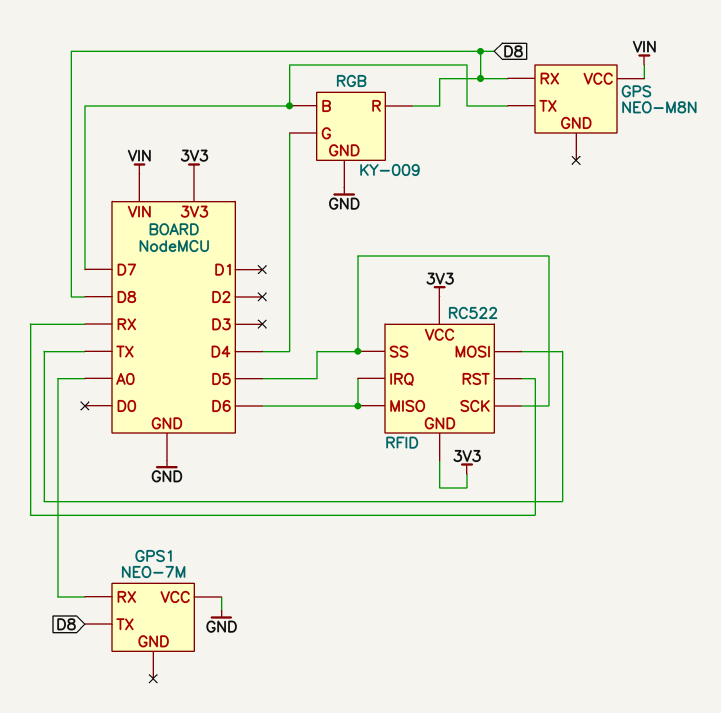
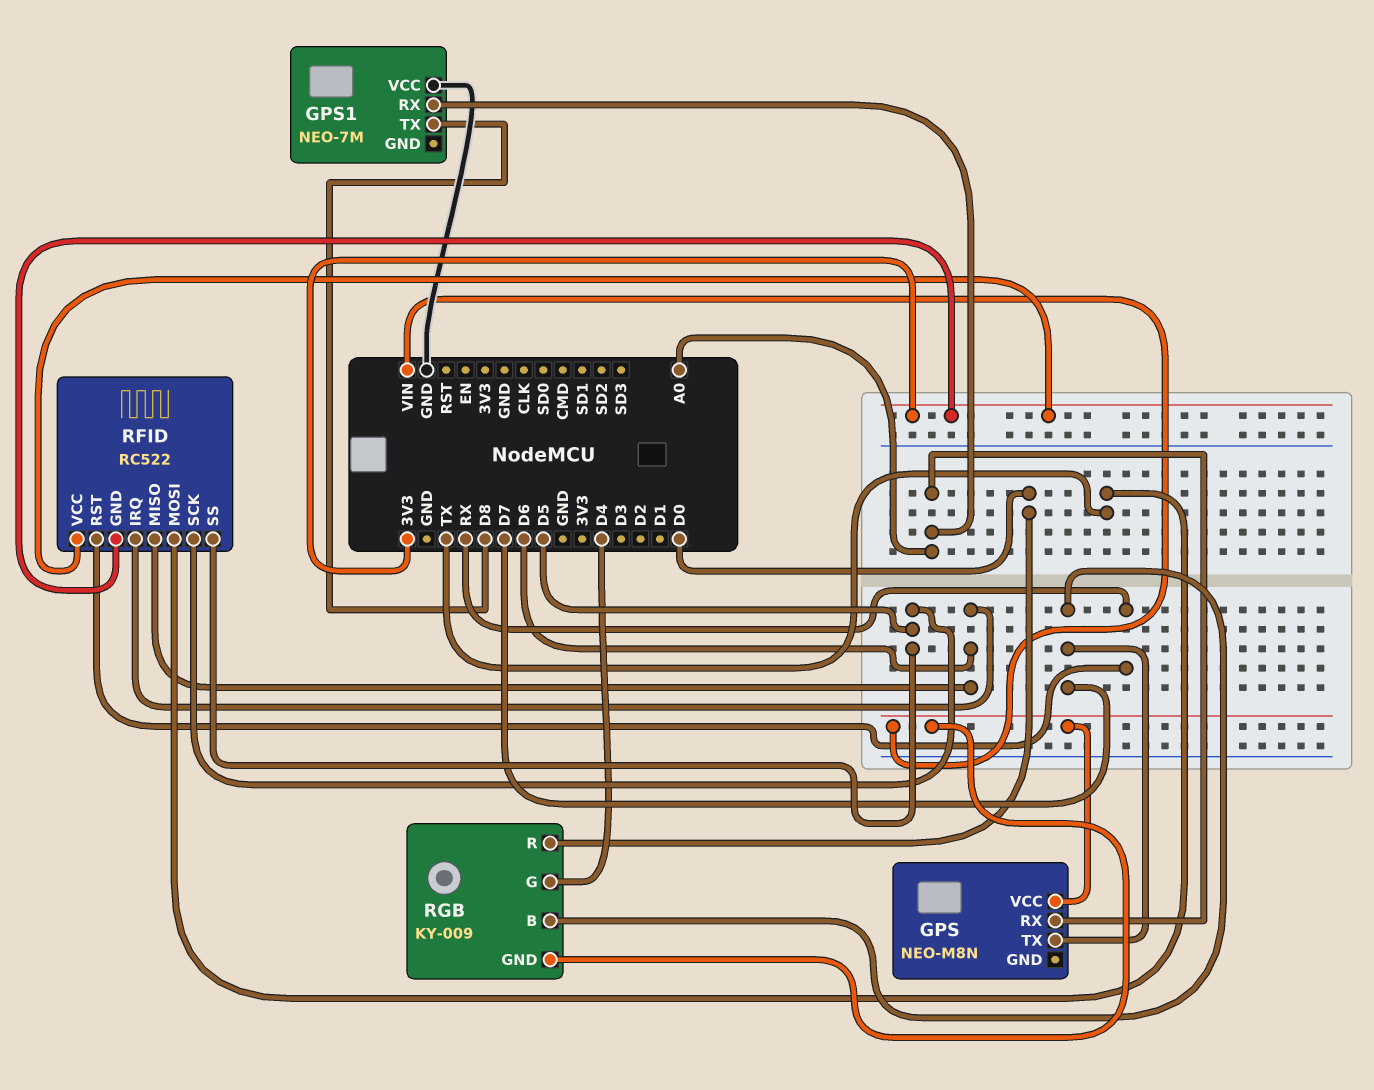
GPS pin RX: D8 -> A0
RGB pin GND: GND -> VIN
RGB pin R: D8 -> D0

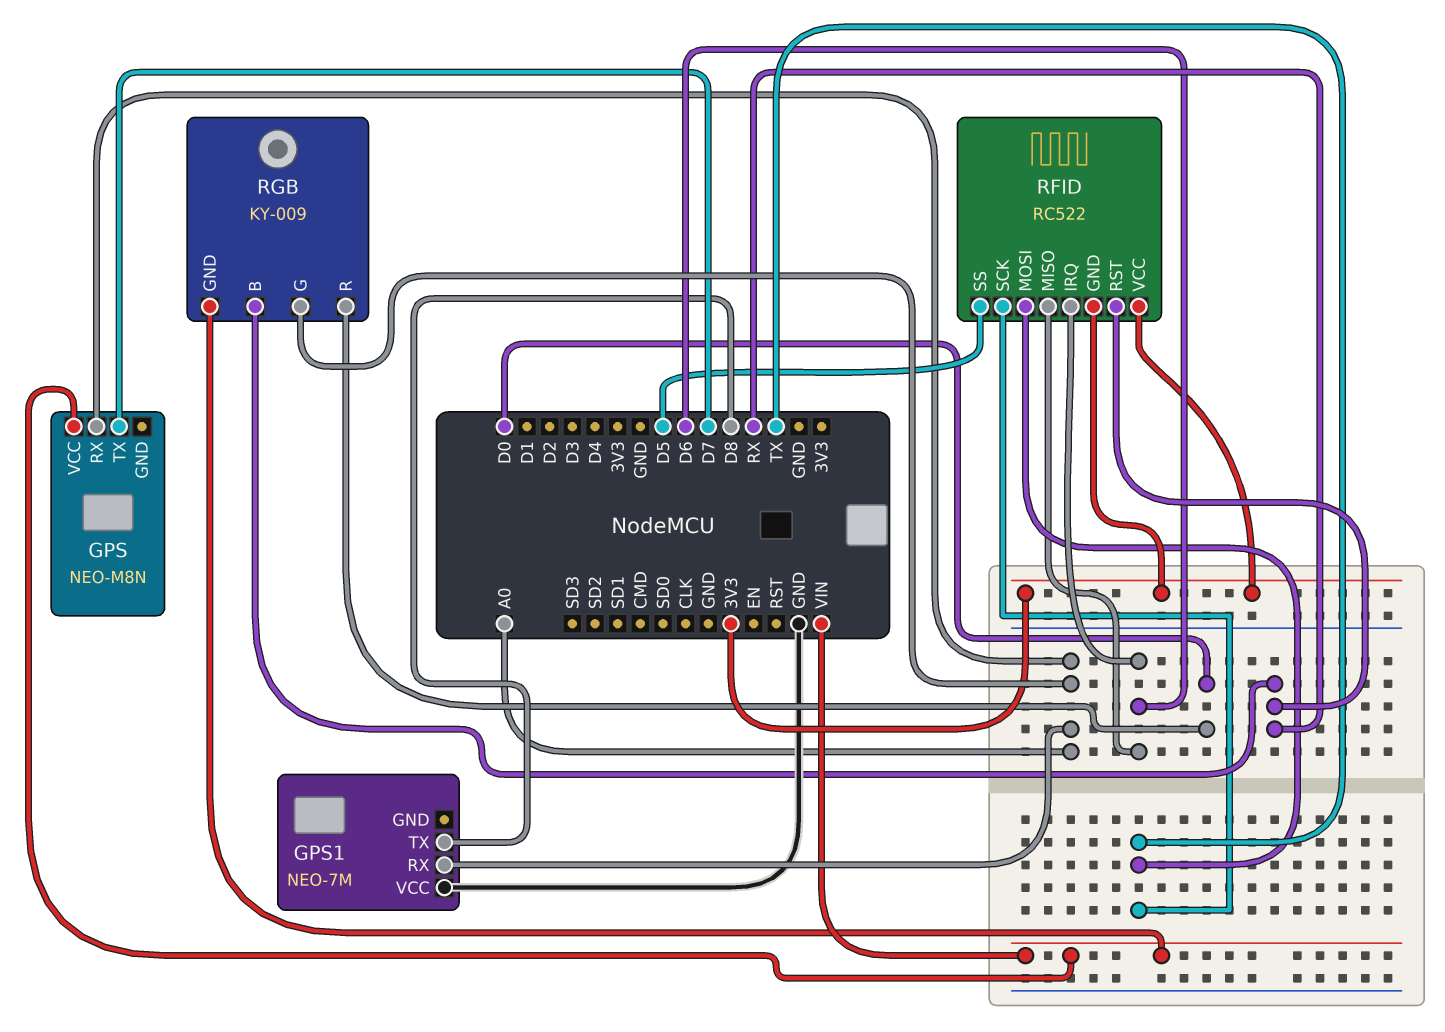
RFID pin SCK: D5 -> TX
RGB pin B: D7 -> RX
RGB pin G: D4 -> A0

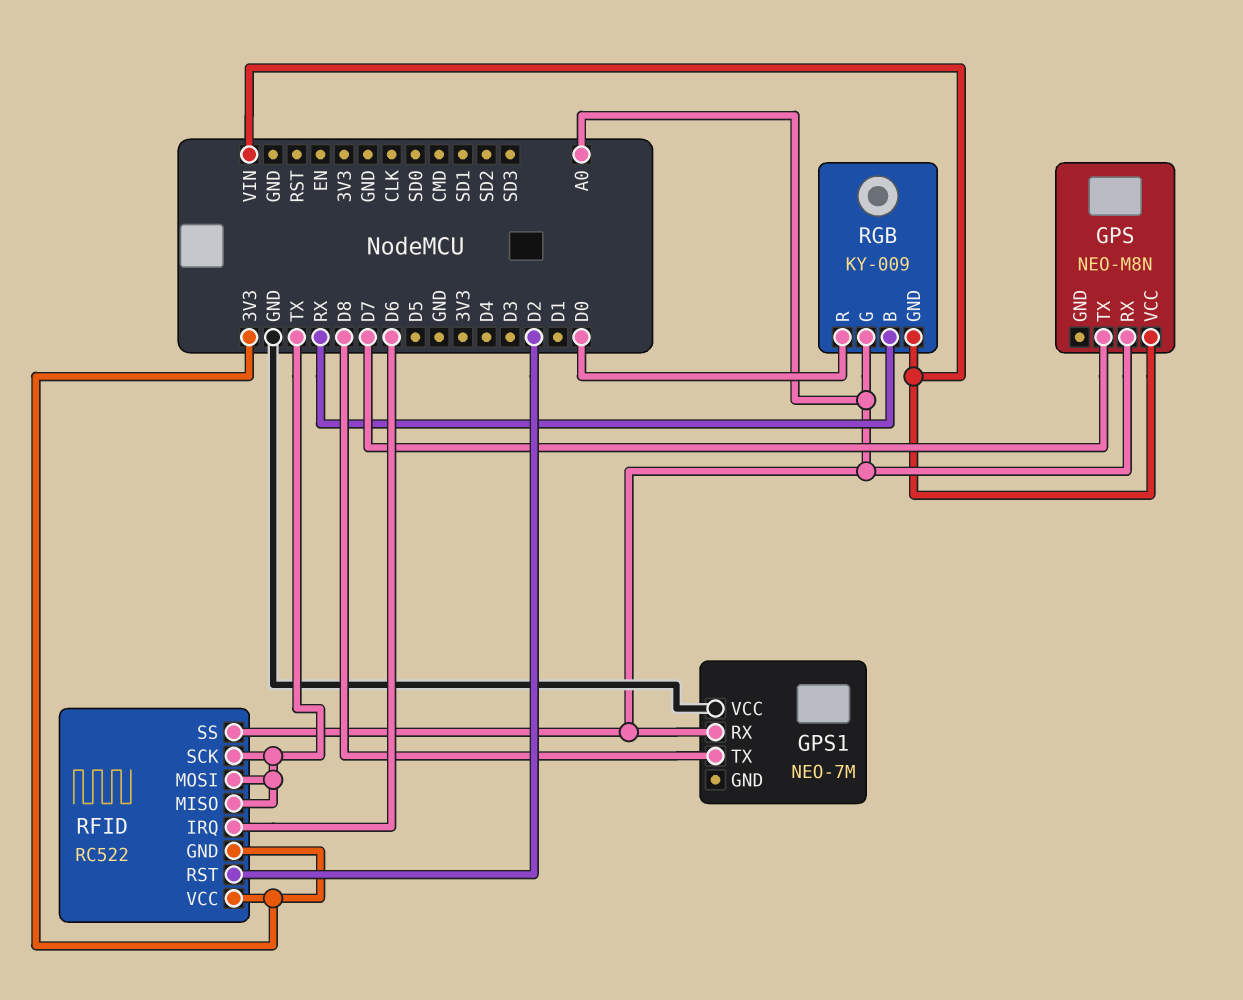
RFID pin MISO: D6 -> TX
RFID pin RST: RX -> D2
RFID pin SS: D5 -> A0

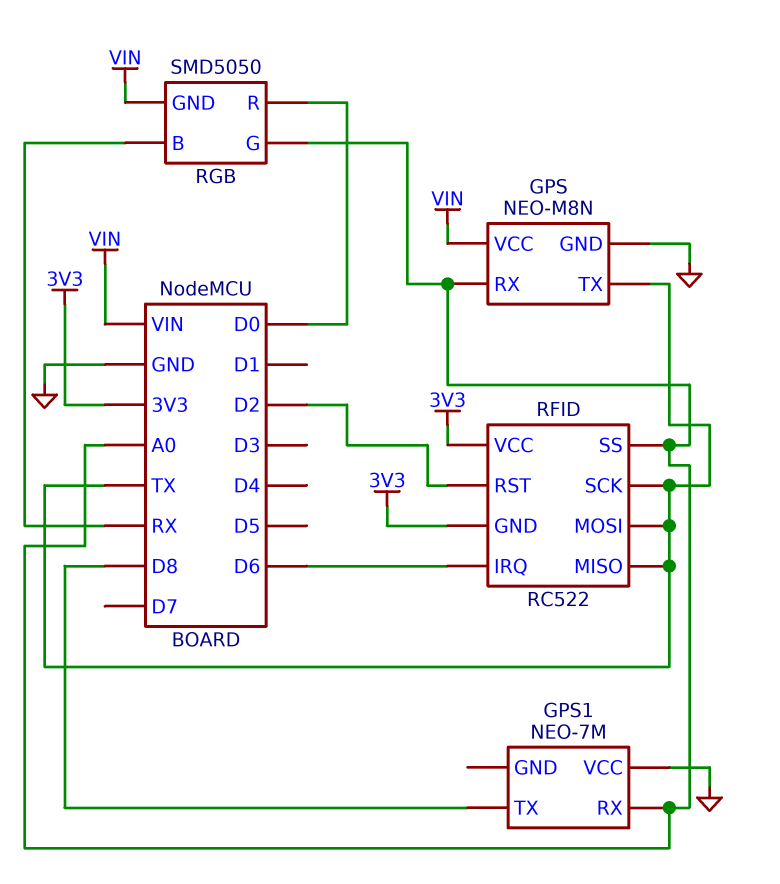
GPS pin GND: none -> GND
GPS pin TX: D7 -> TX
RGB: KY-009 -> SMD5050

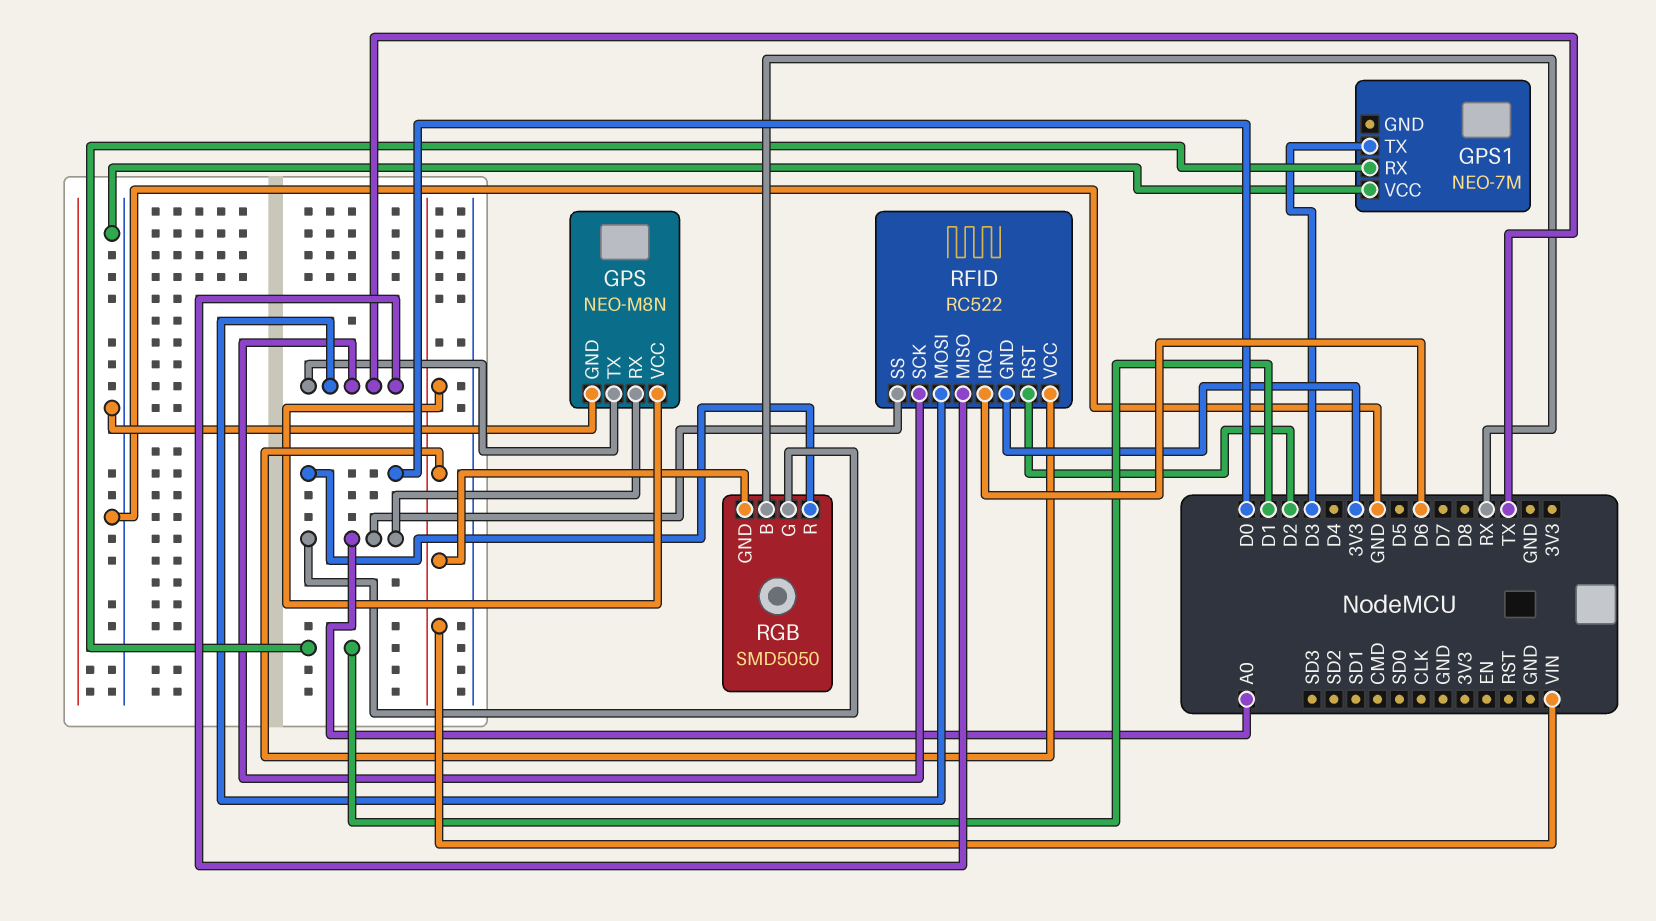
GPS1 pin RX: A0 -> D1
GPS1 pin TX: D8 -> D3
RFID pin VCC: 3V3 -> VIN

